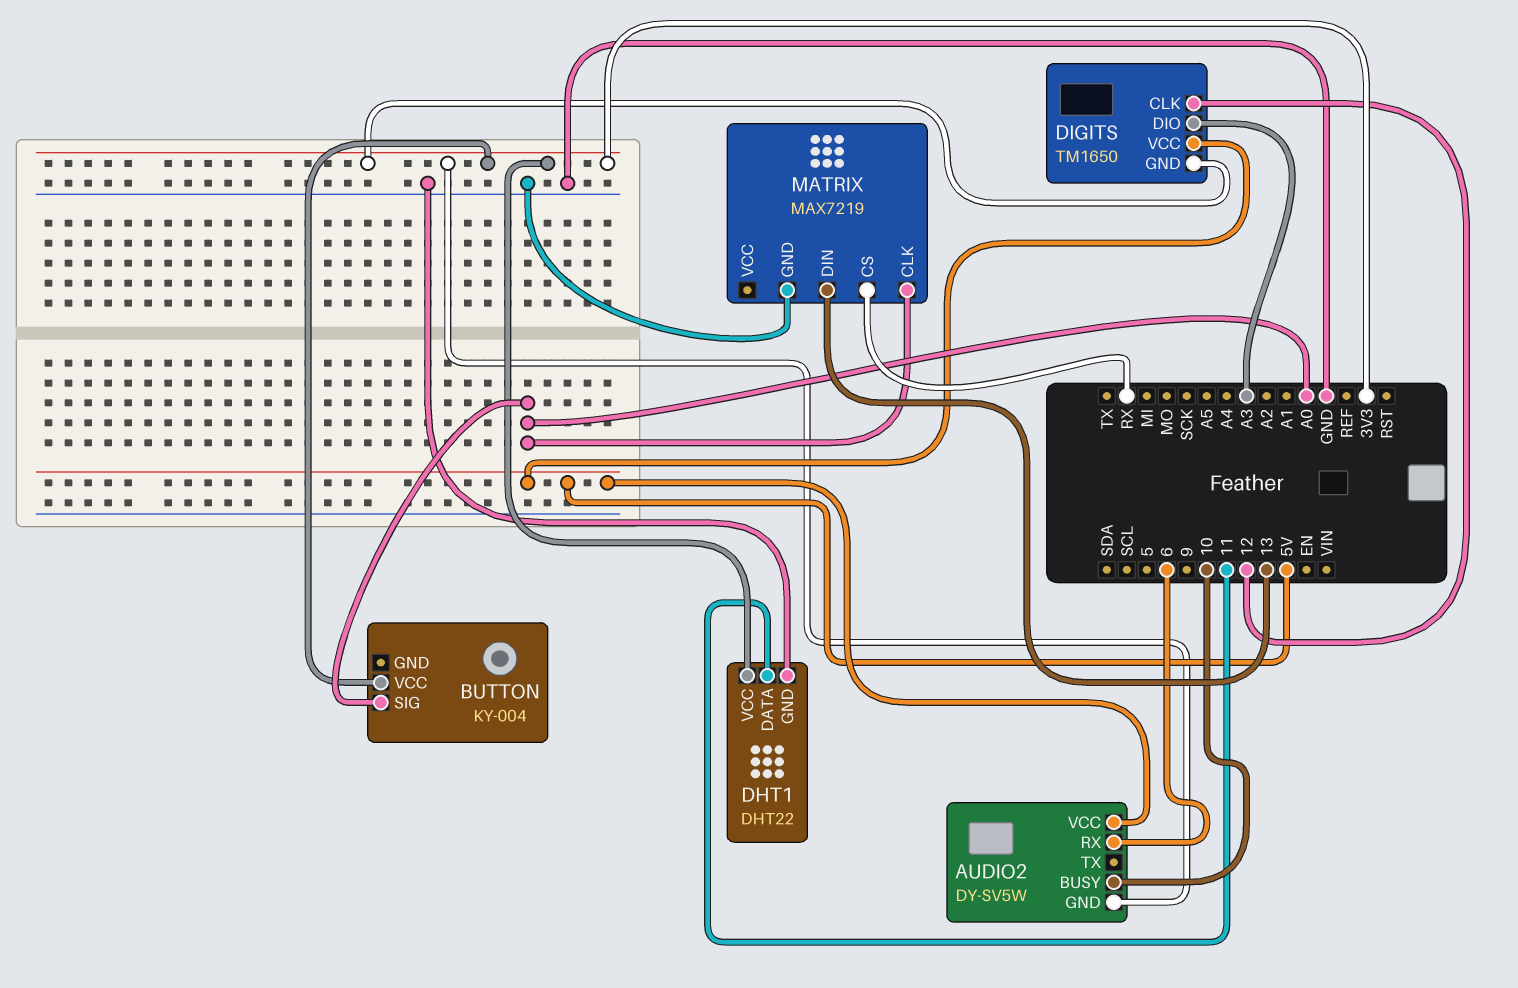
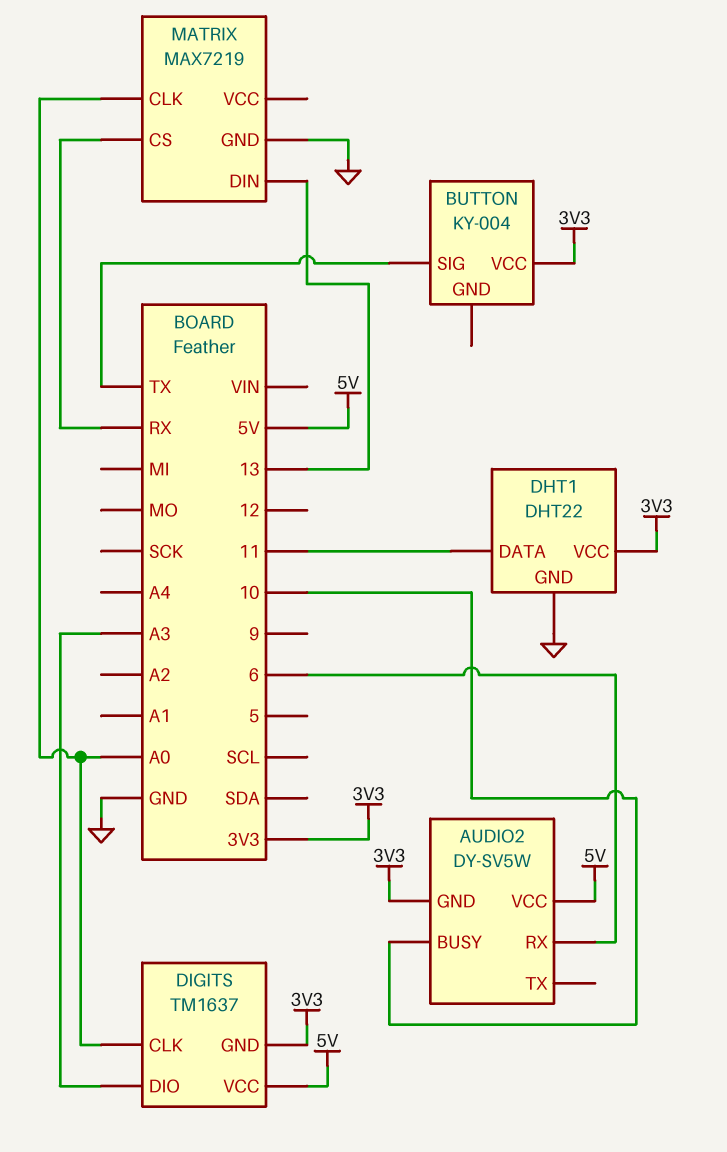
BUTTON pin SIG: A0 -> TX
DIGITS: TM1650 -> TM1637
DIGITS pin CLK: 12 -> A0

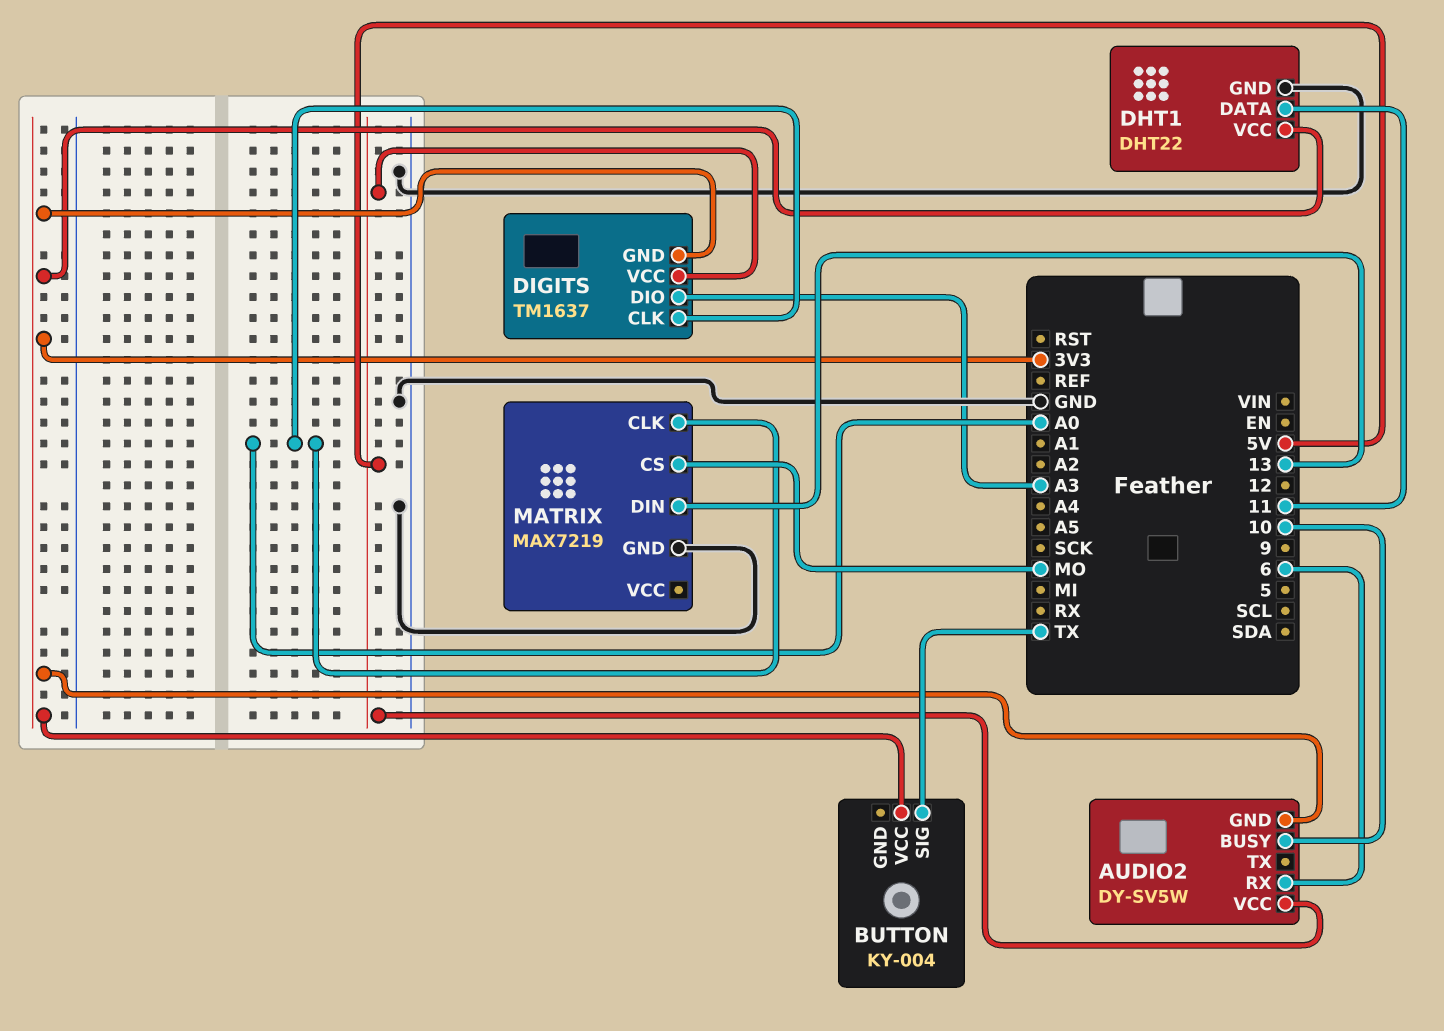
MATRIX pin CS: RX -> MO

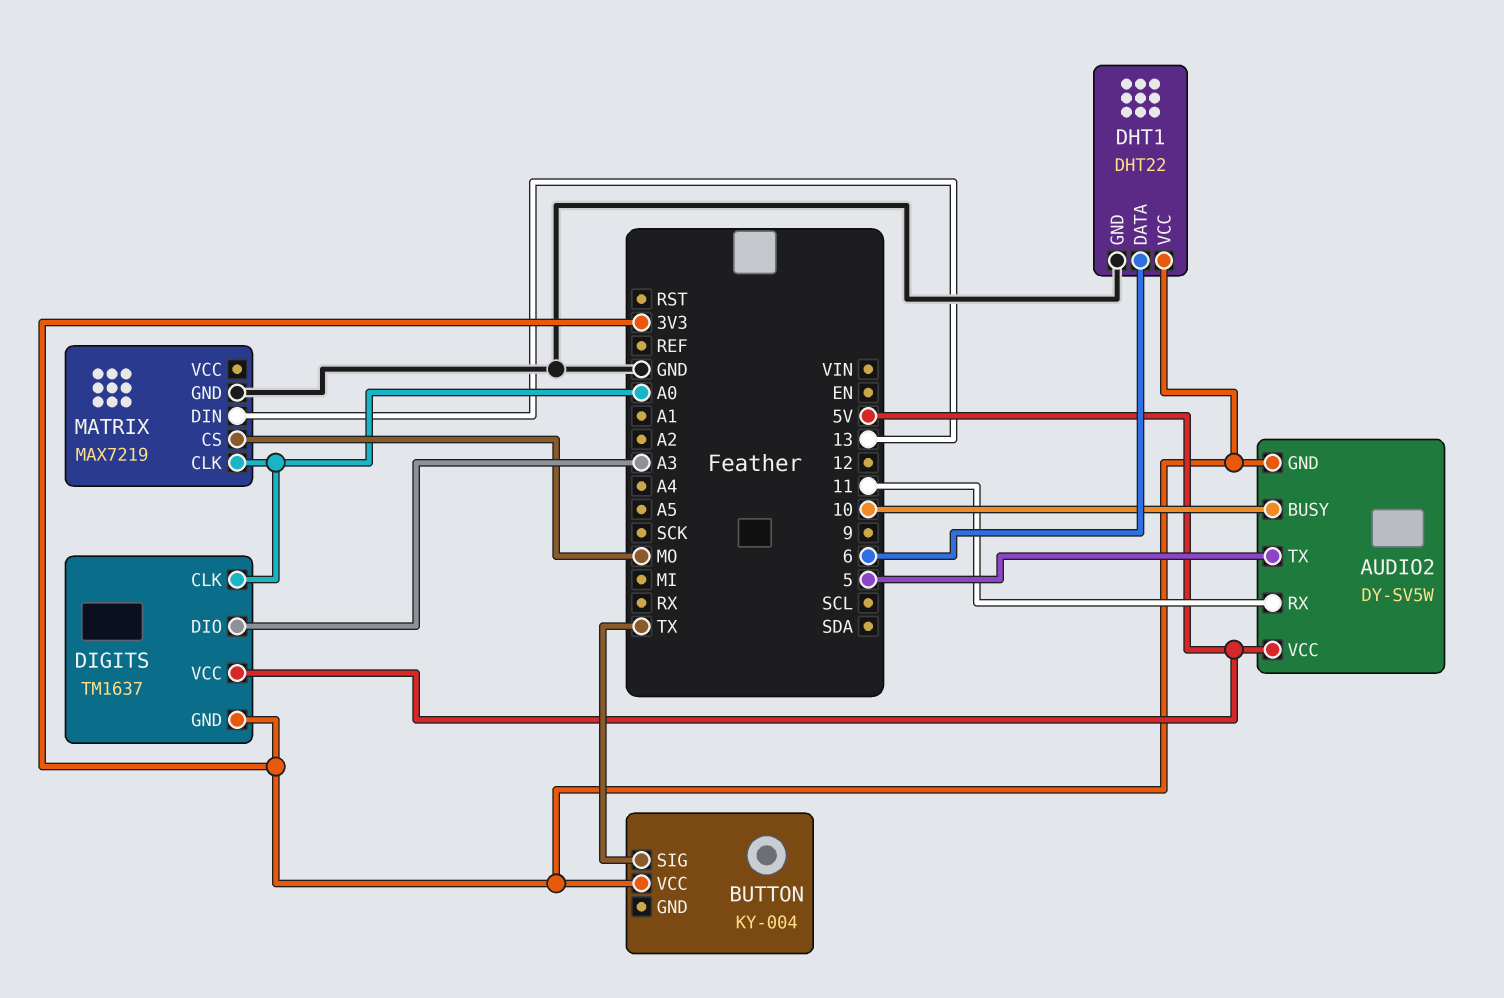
AUDIO2 pin RX: 6 -> 11
AUDIO2 pin TX: none -> 5
DHT1 pin DATA: 11 -> 6

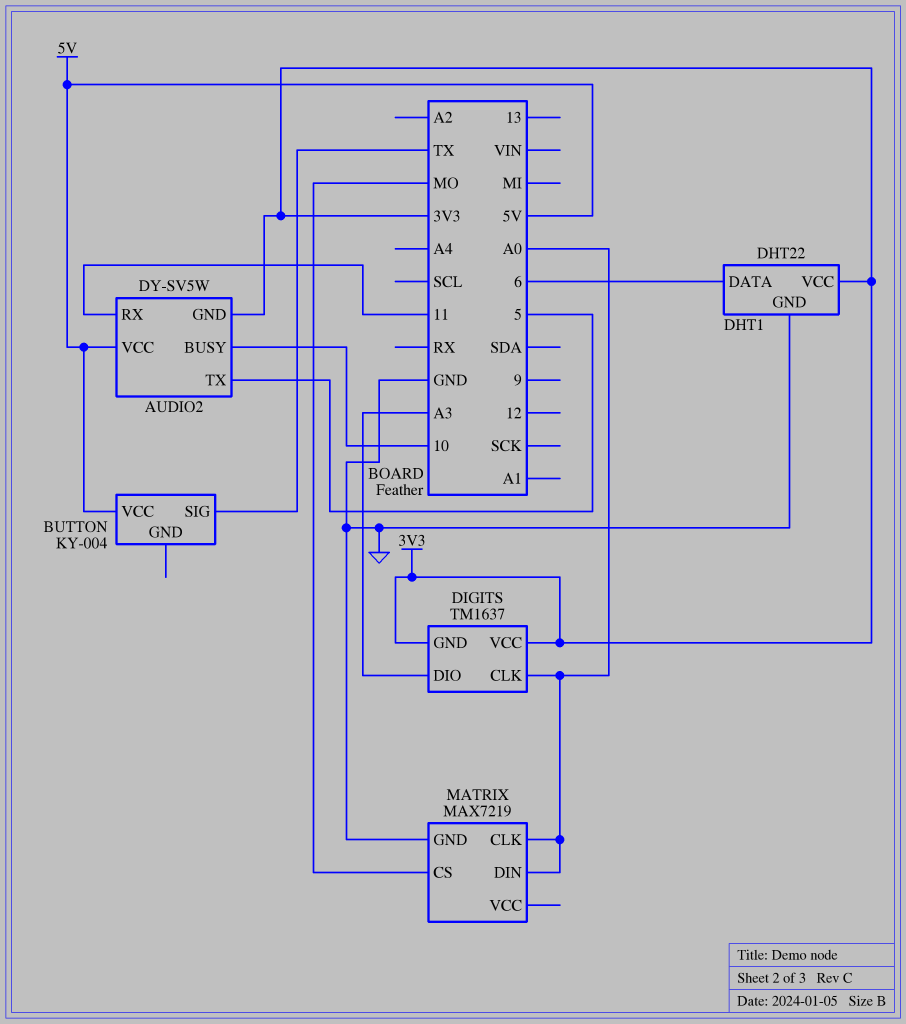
BUTTON pin VCC: 3V3 -> 5V
DIGITS pin VCC: 5V -> 3V3
MATRIX pin DIN: 13 -> A0

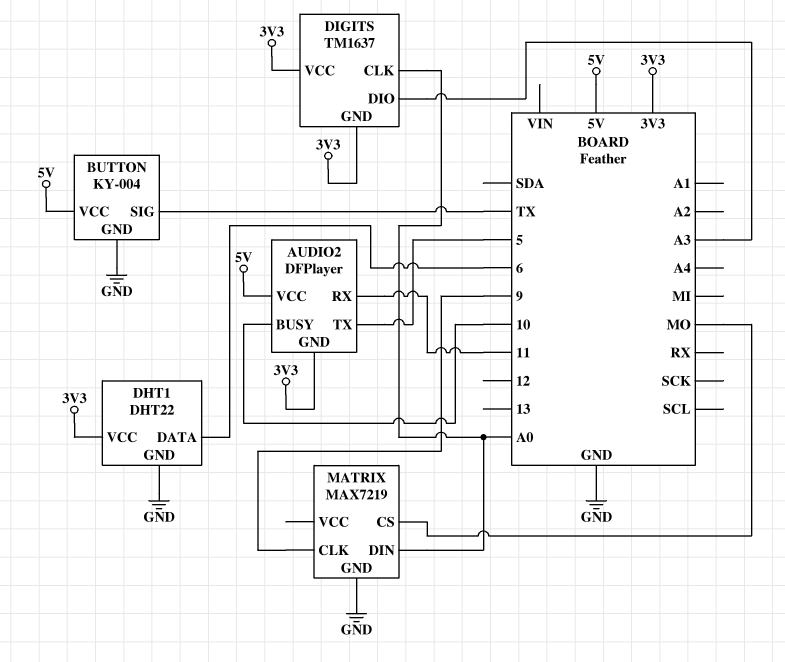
AUDIO2: DY-SV5W -> DFPlayer
BUTTON pin GND: none -> GND
MATRIX pin CLK: A0 -> 9

